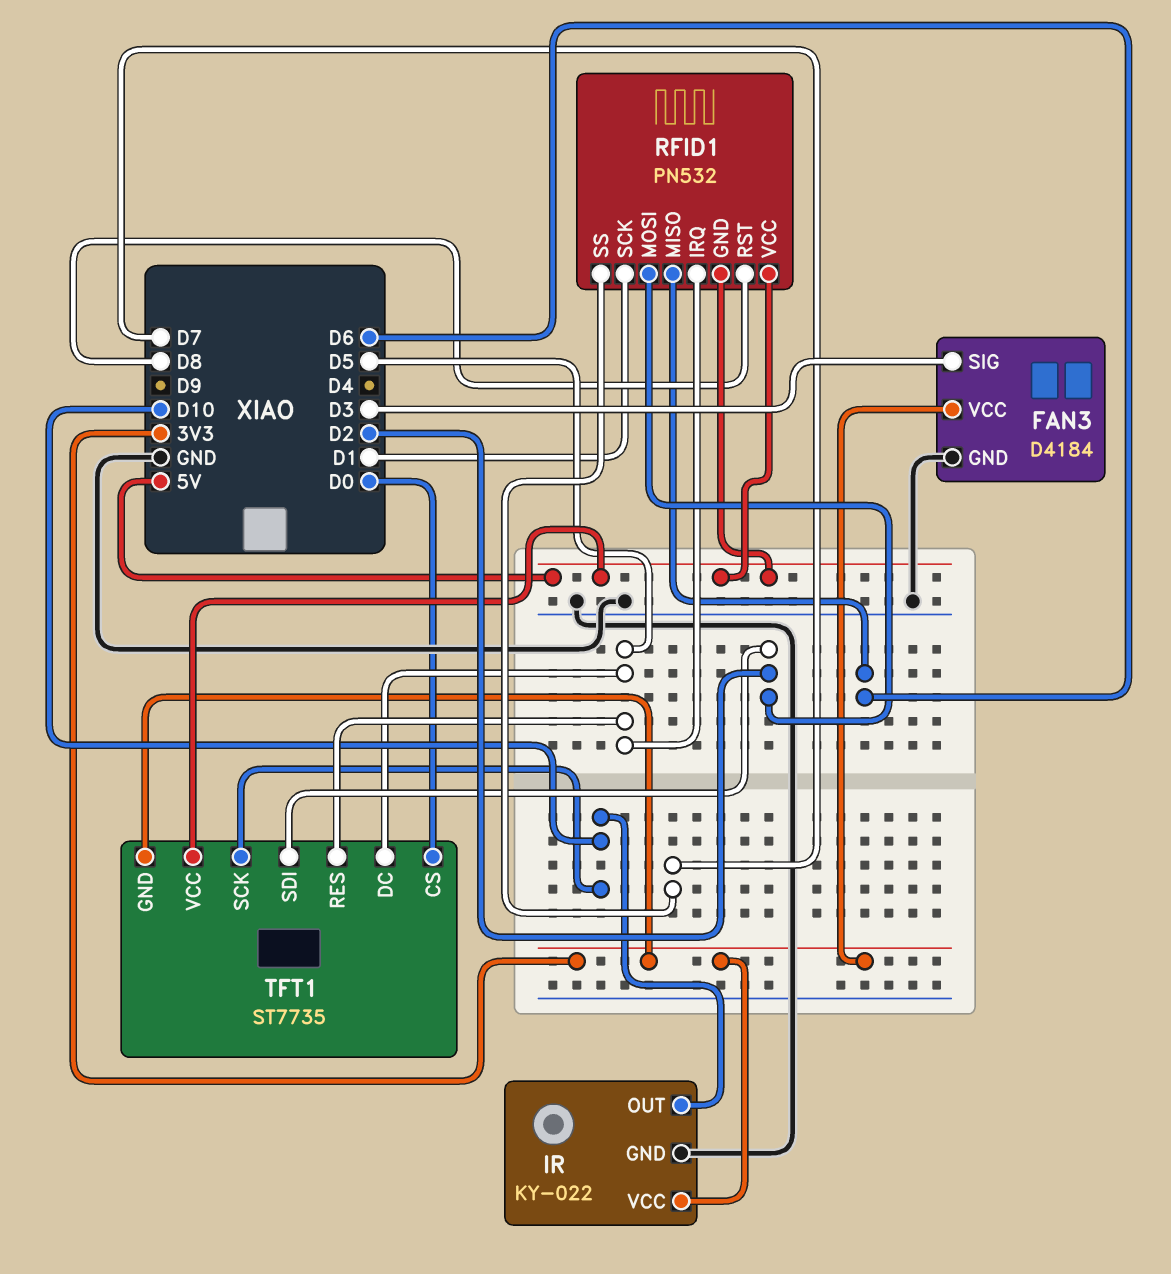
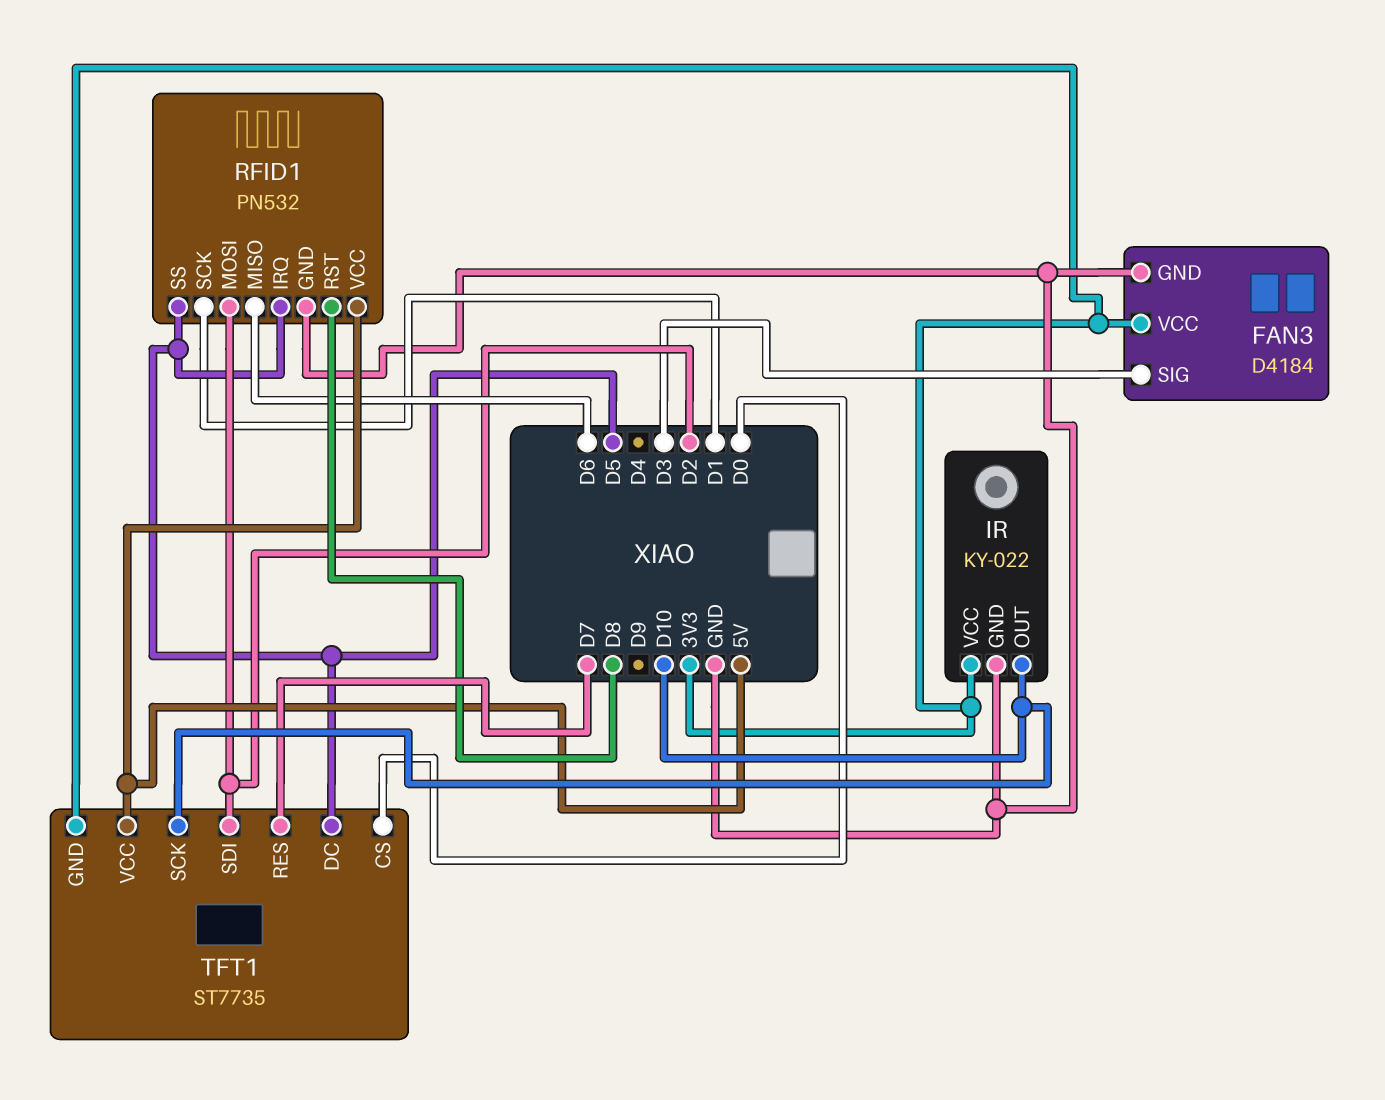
RFID1 pin GND: 5V -> GND
RFID1 pin SS: D7 -> D5
TFT1 pin RES: D5 -> D7

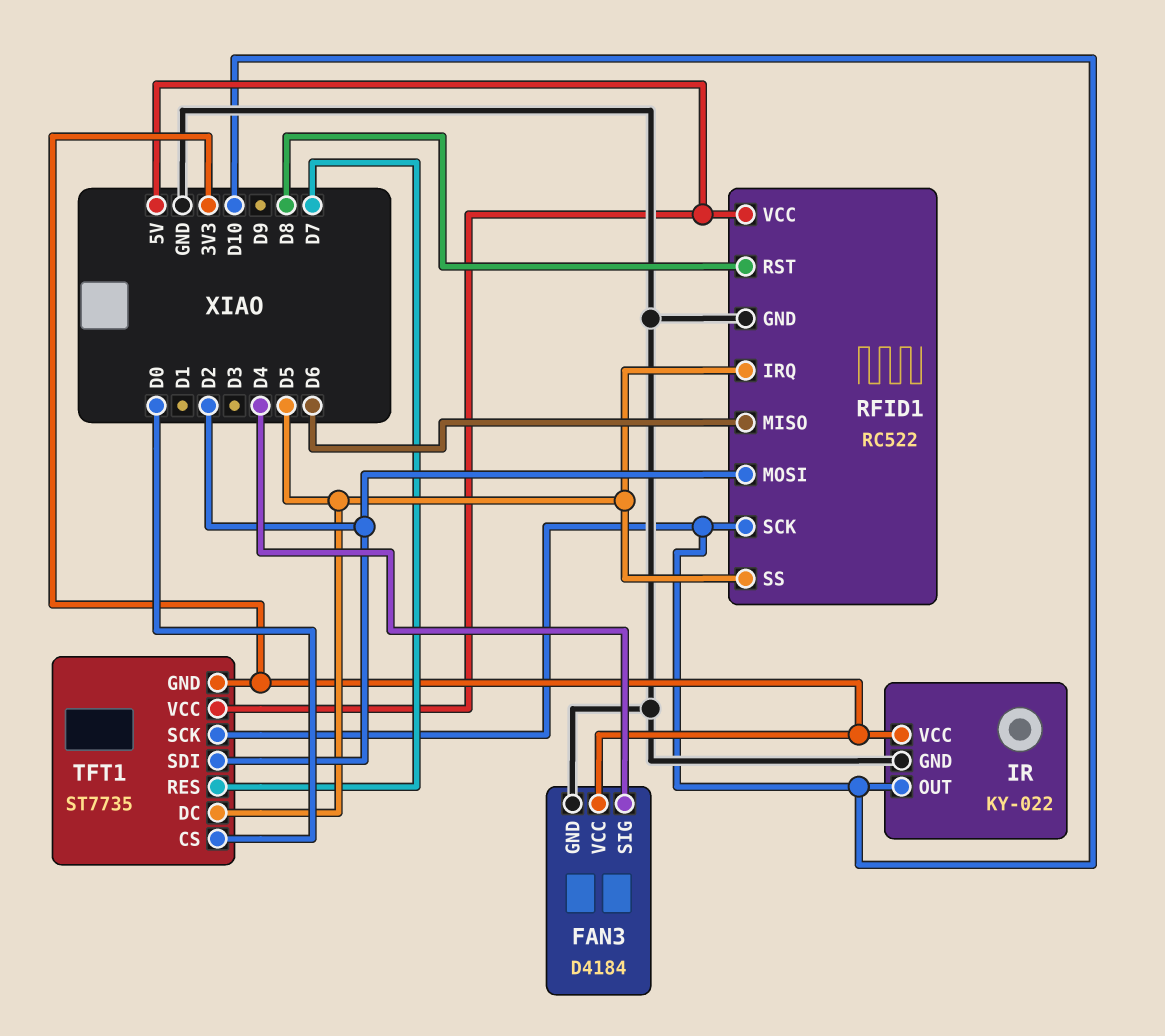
FAN3 pin SIG: D3 -> D4
RFID1: PN532 -> RC522
RFID1 pin SCK: D1 -> D10

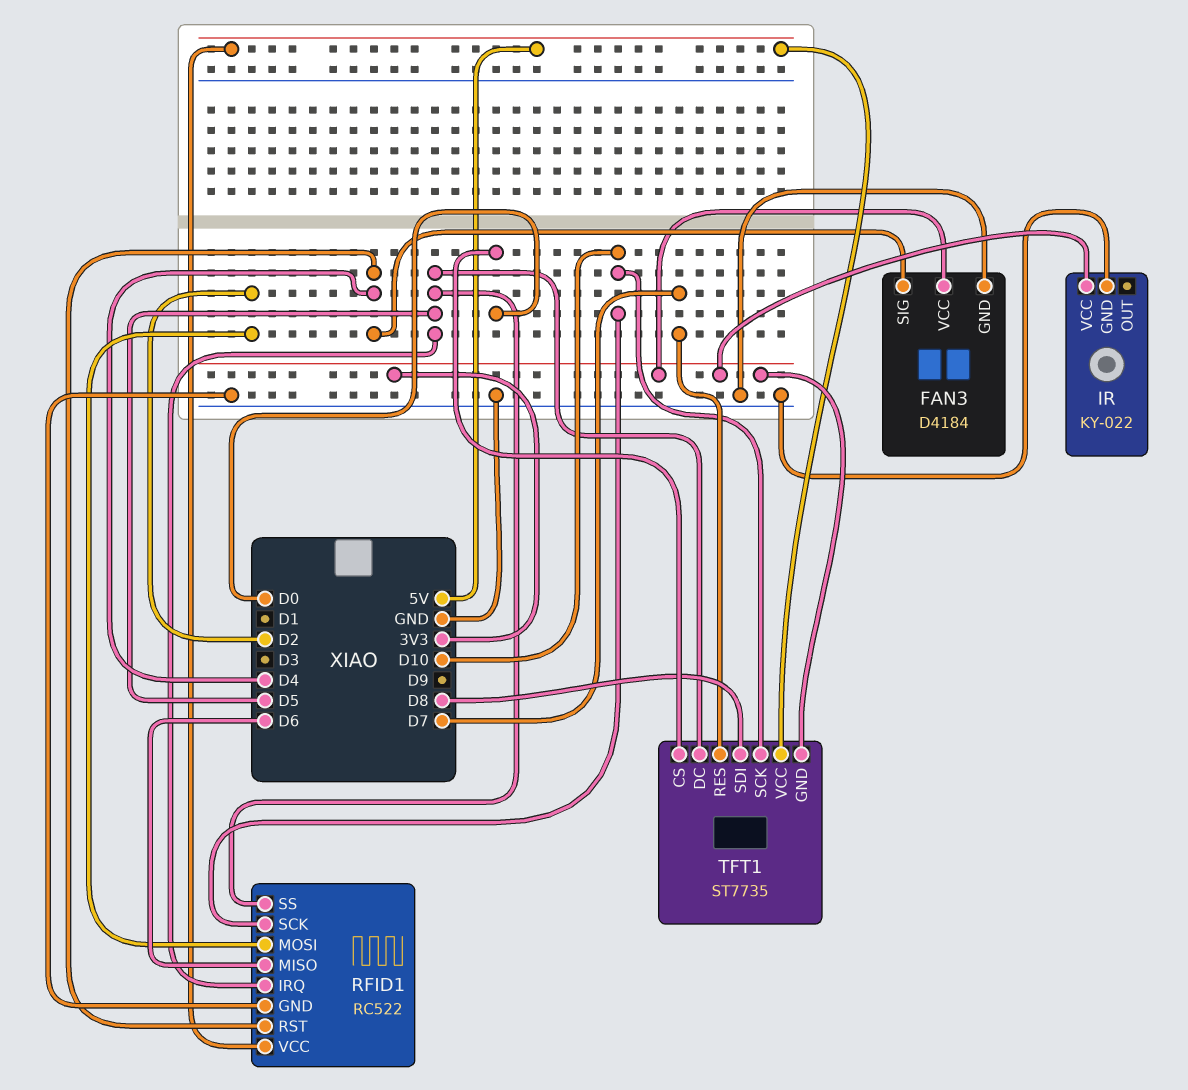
IR pin OUT: D10 -> none
RFID1 pin RST: D8 -> D4
TFT1 pin SDI: D2 -> D8

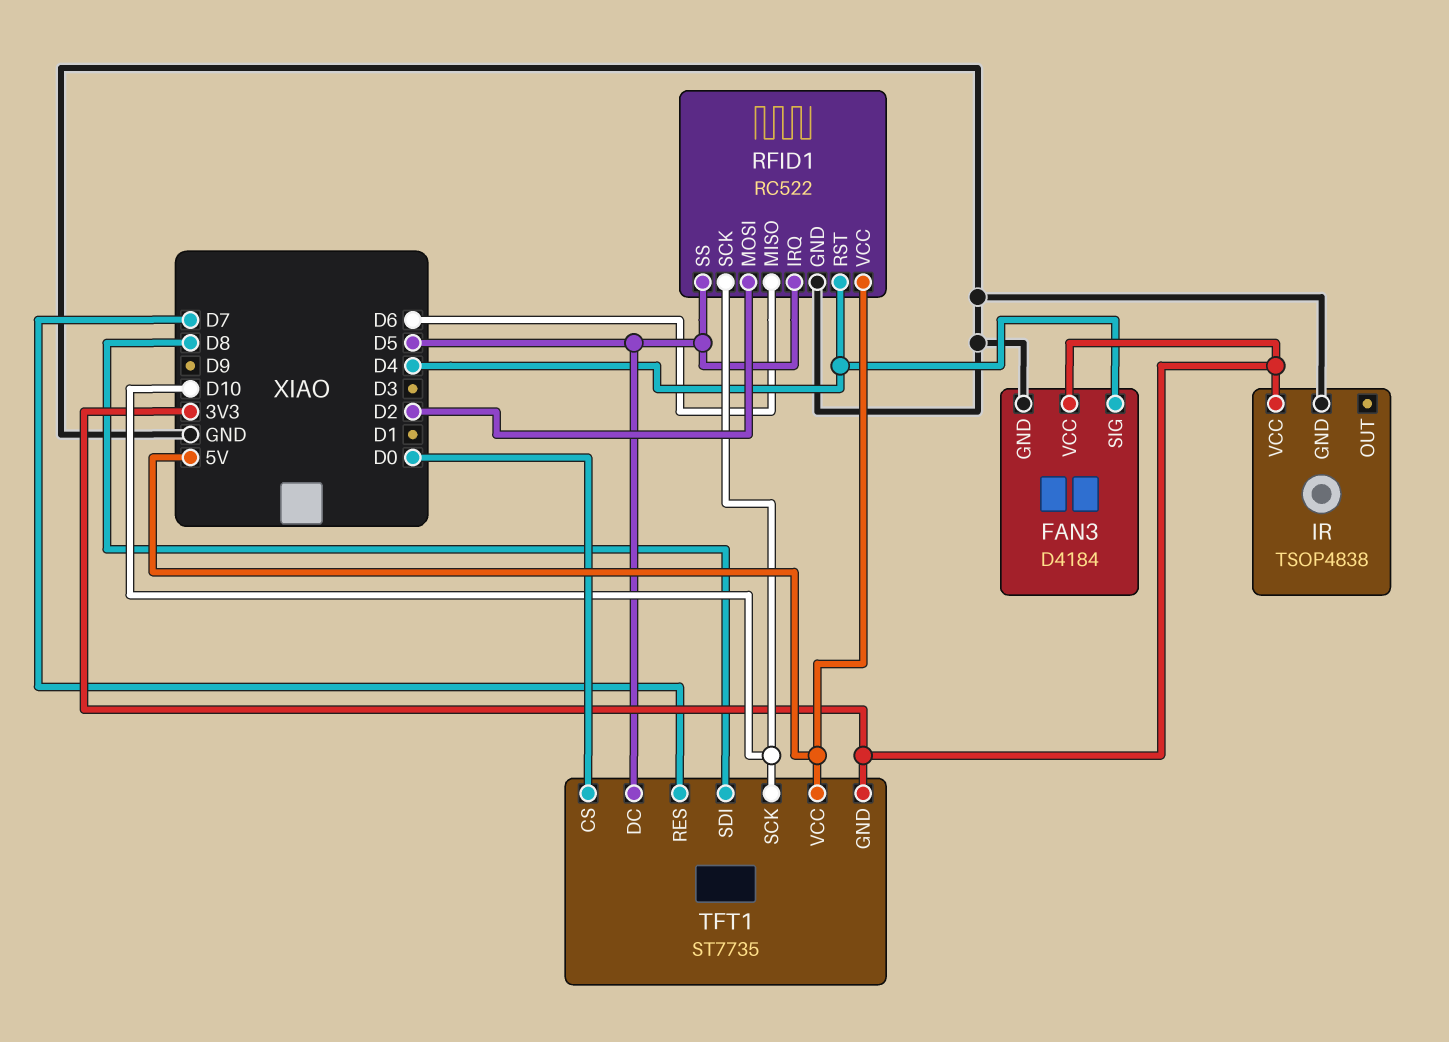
IR: KY-022 -> TSOP4838

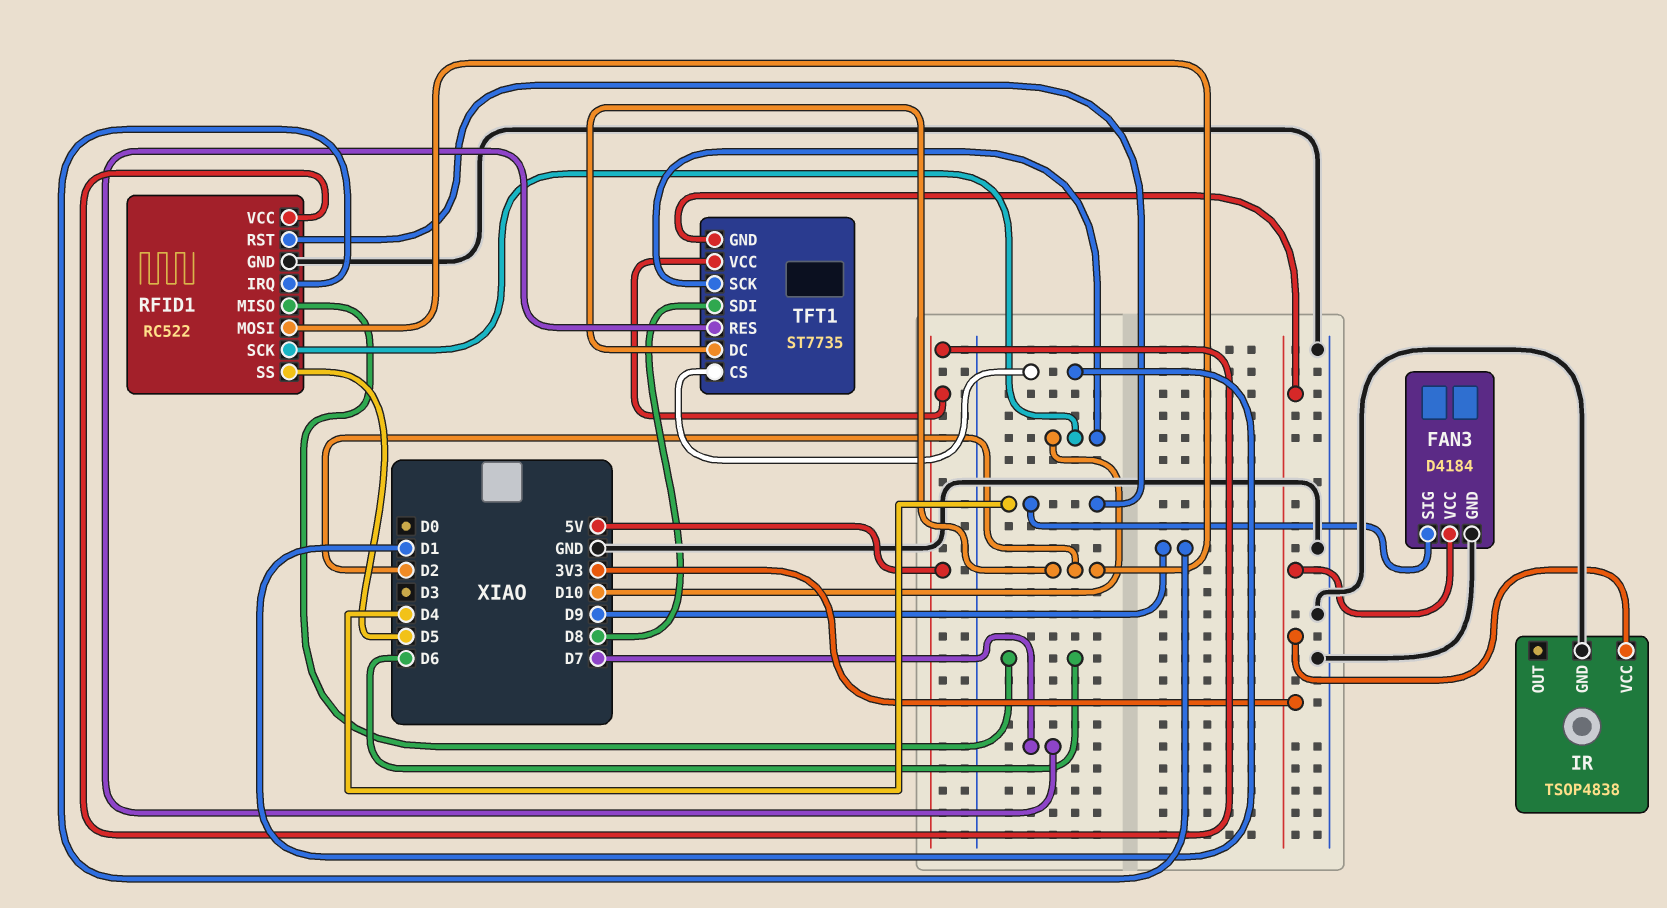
RFID1 pin IRQ: D5 -> D9
TFT1 pin CS: D0 -> D1
TFT1 pin DC: D5 -> D2

